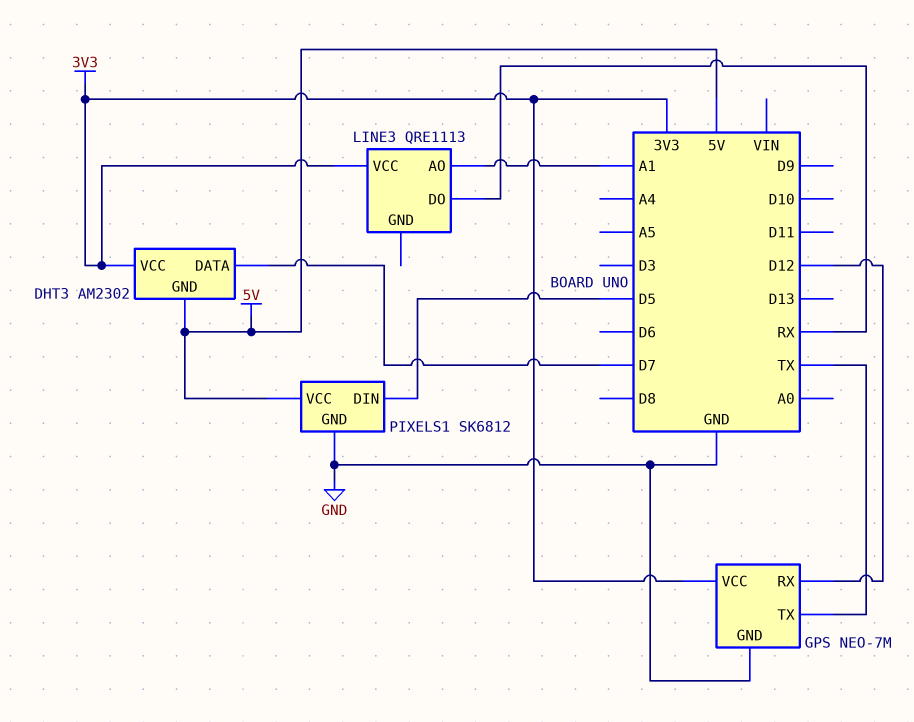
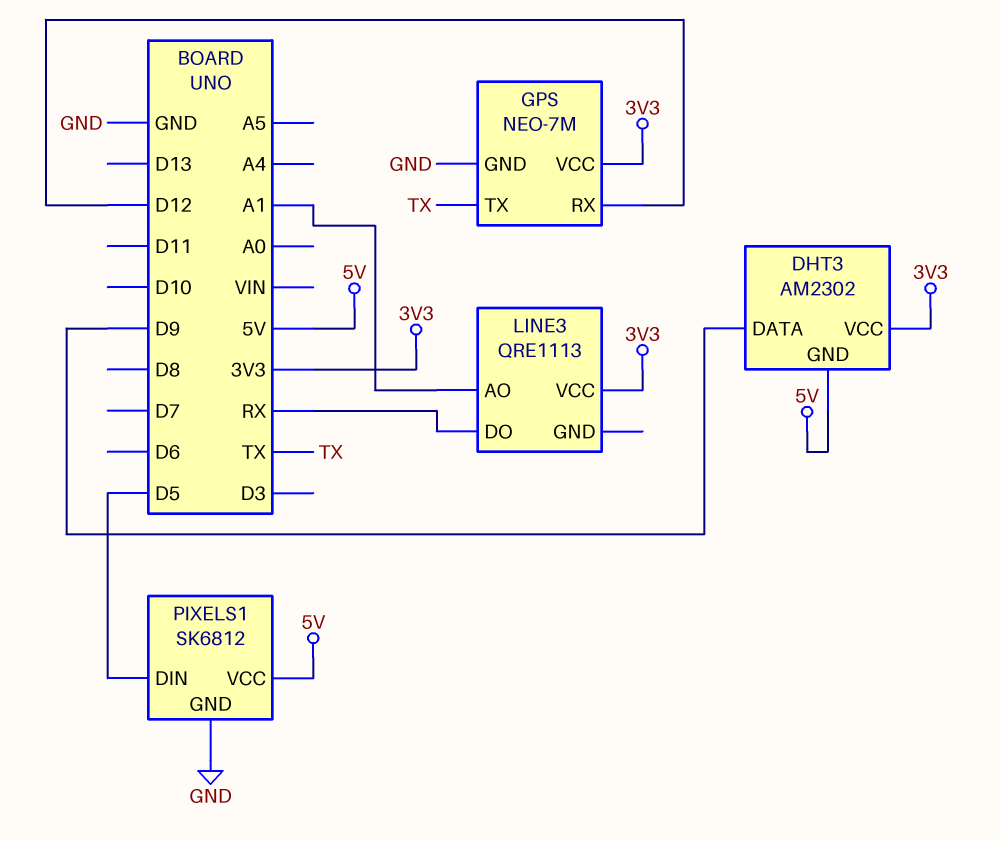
DHT3 pin DATA: D7 -> D9

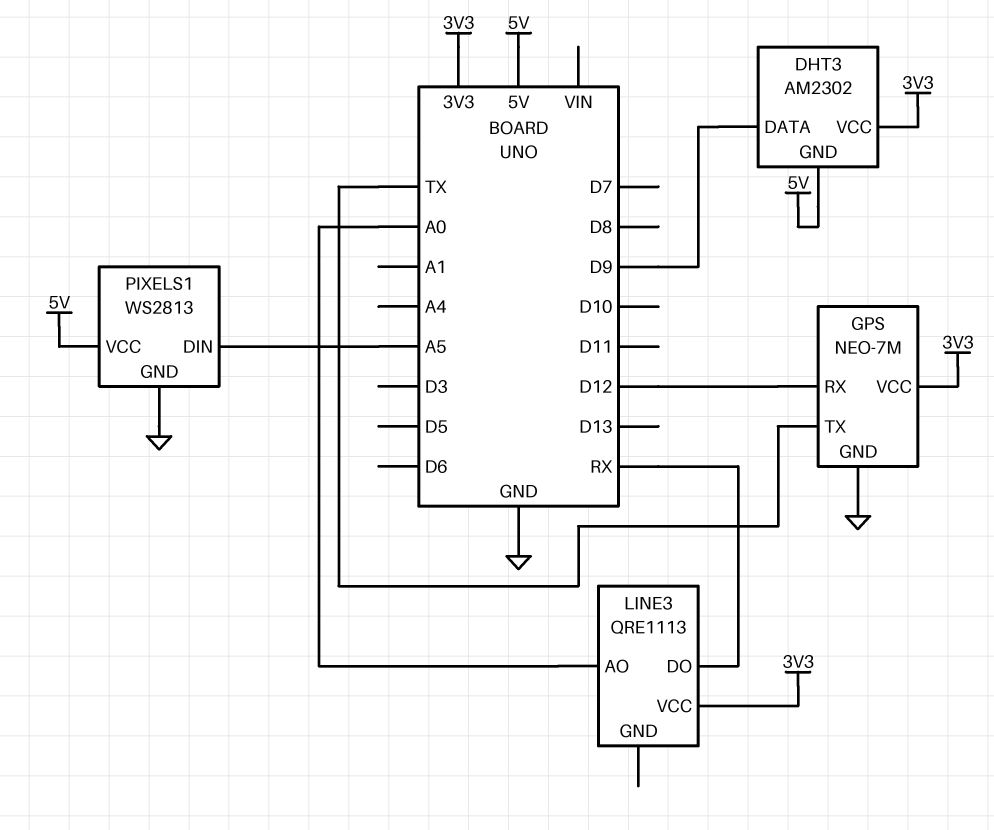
LINE3 pin AO: A1 -> A0
PIXELS1: SK6812 -> WS2813
PIXELS1 pin DIN: D5 -> A5

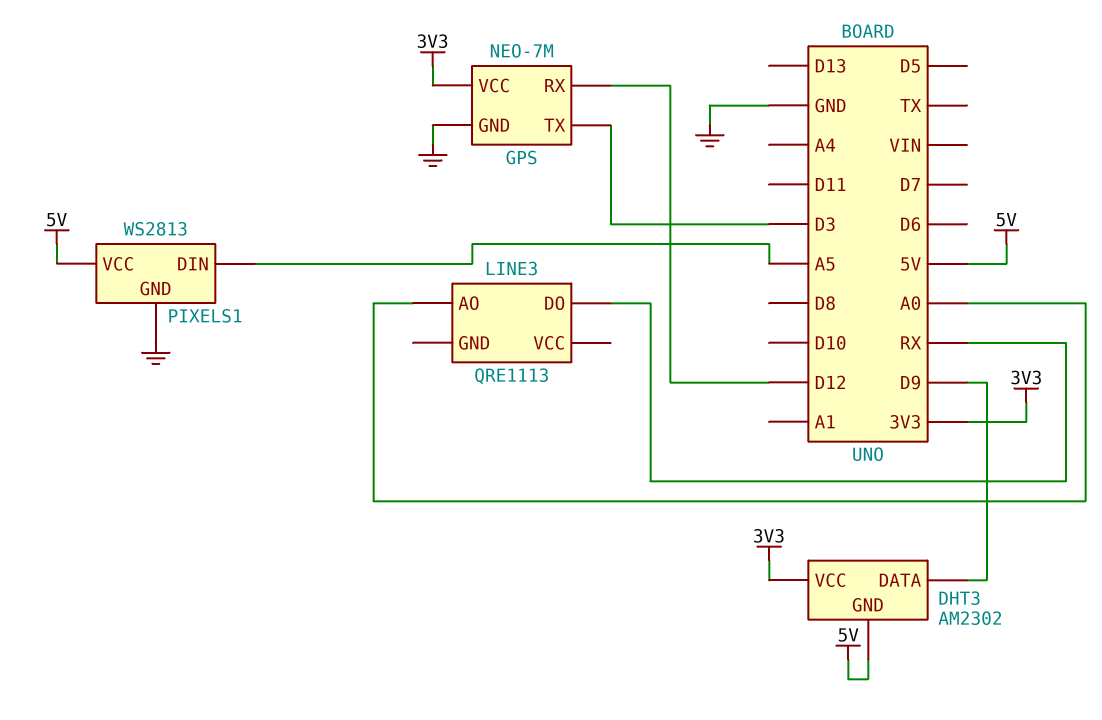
GPS pin TX: TX -> D3
LINE3 pin VCC: 3V3 -> none

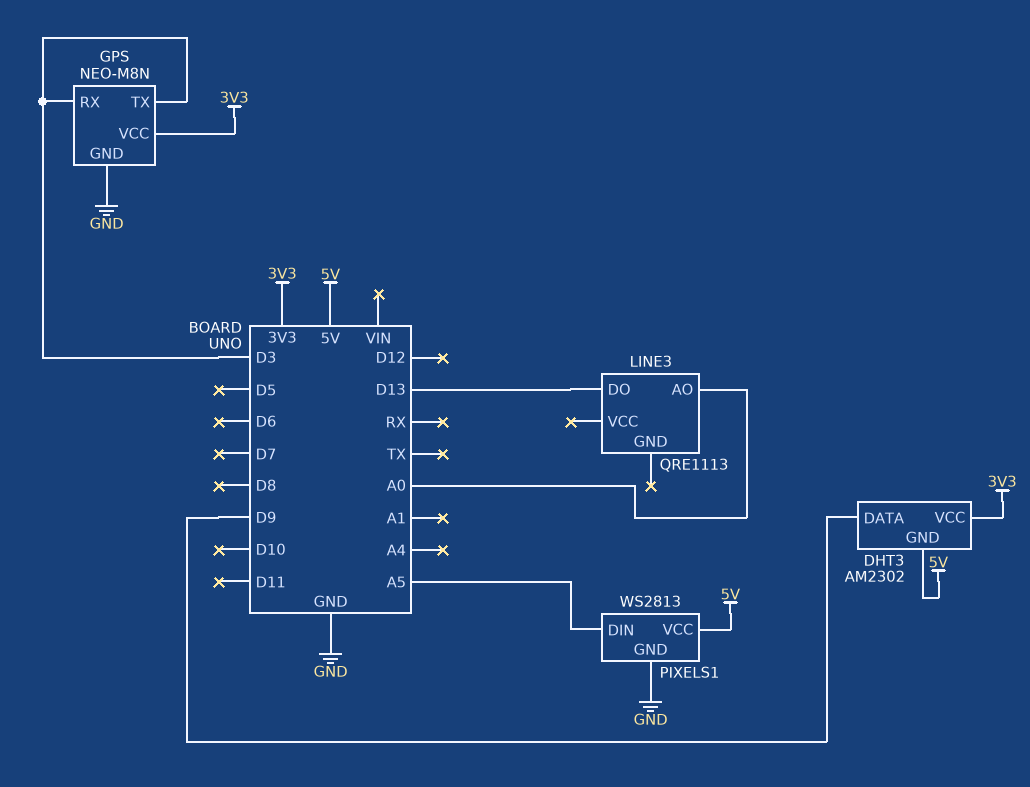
GPS: NEO-7M -> NEO-M8N
GPS pin RX: D12 -> D3
LINE3 pin DO: RX -> D13

